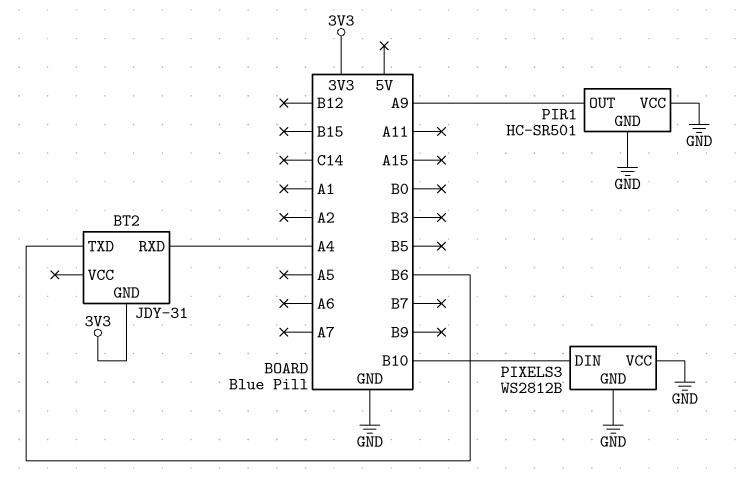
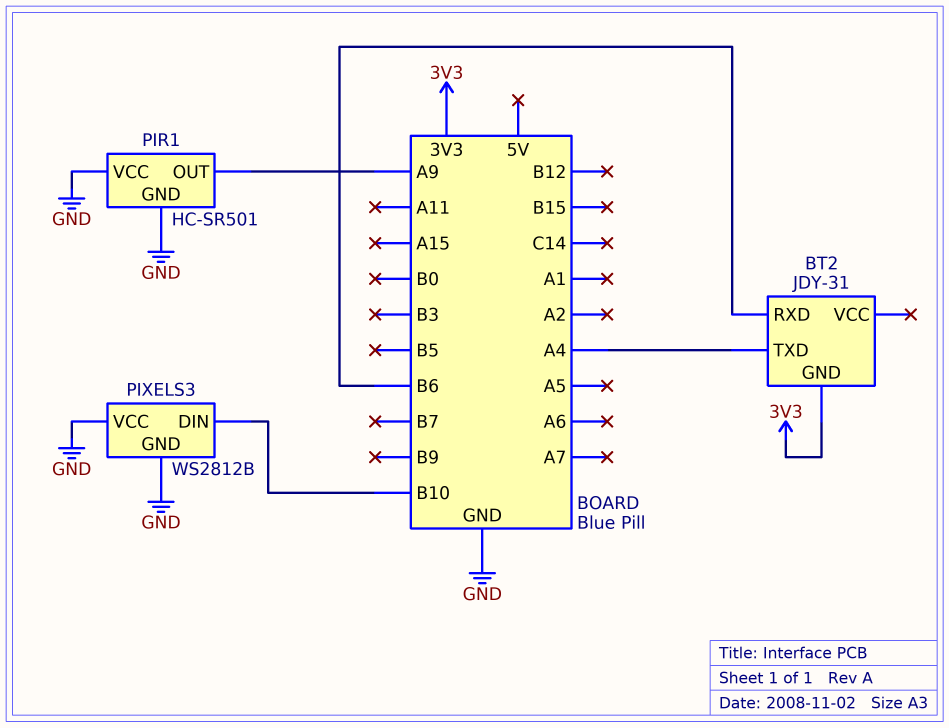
BT2 pin RXD: A4 -> B6
BT2 pin TXD: B6 -> A4

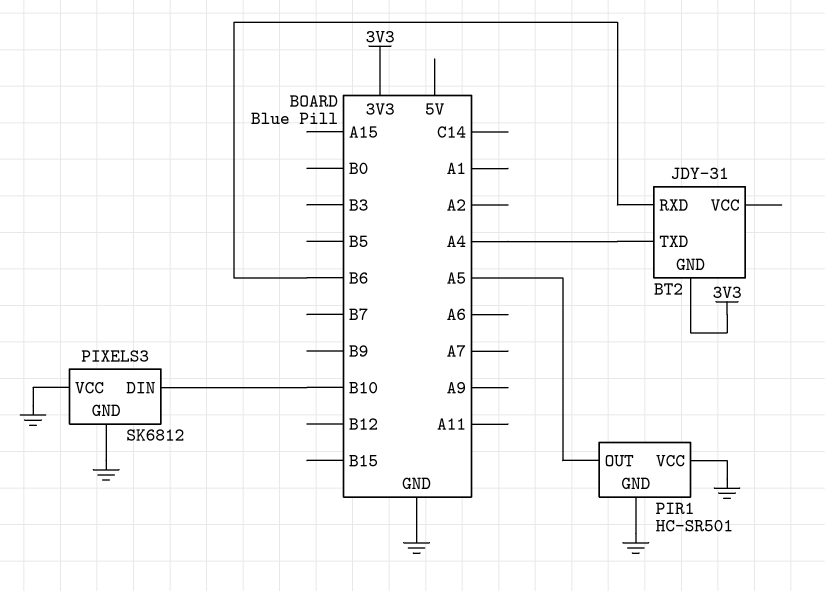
PIR1 pin OUT: A9 -> A5
PIXELS3: WS2812B -> SK6812

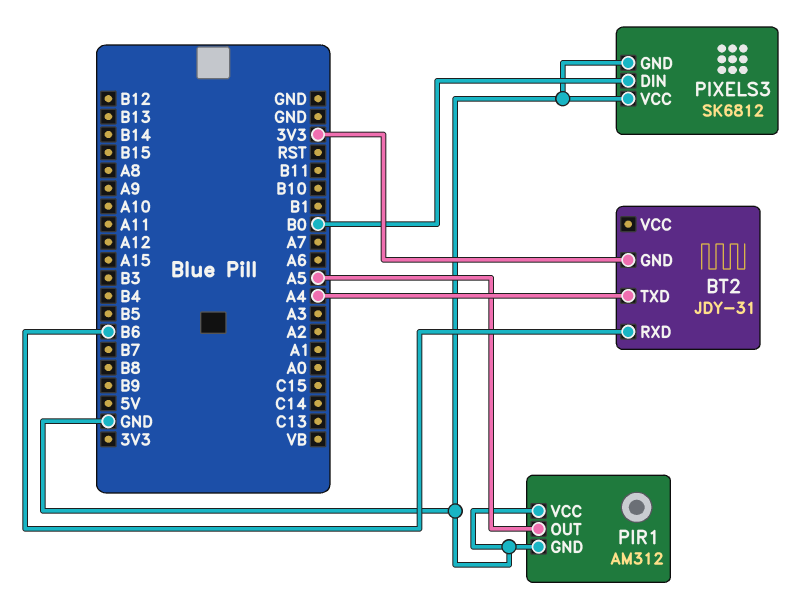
PIR1: HC-SR501 -> AM312
PIXELS3 pin DIN: B10 -> B0

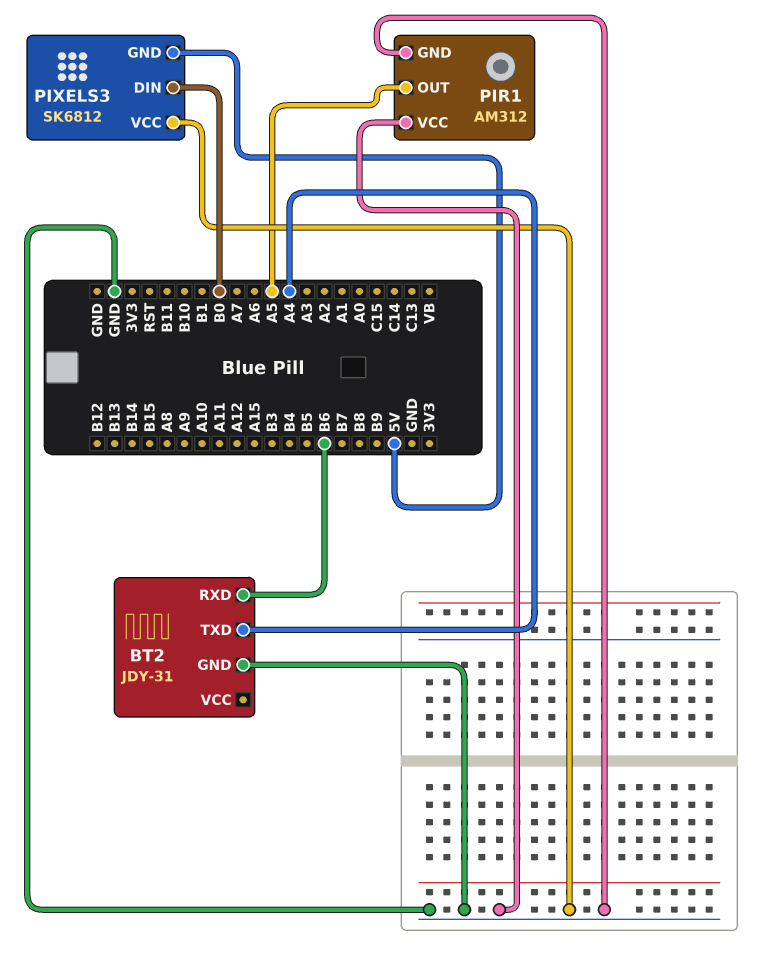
BT2 pin GND: 3V3 -> GND
PIXELS3 pin GND: GND -> 5V

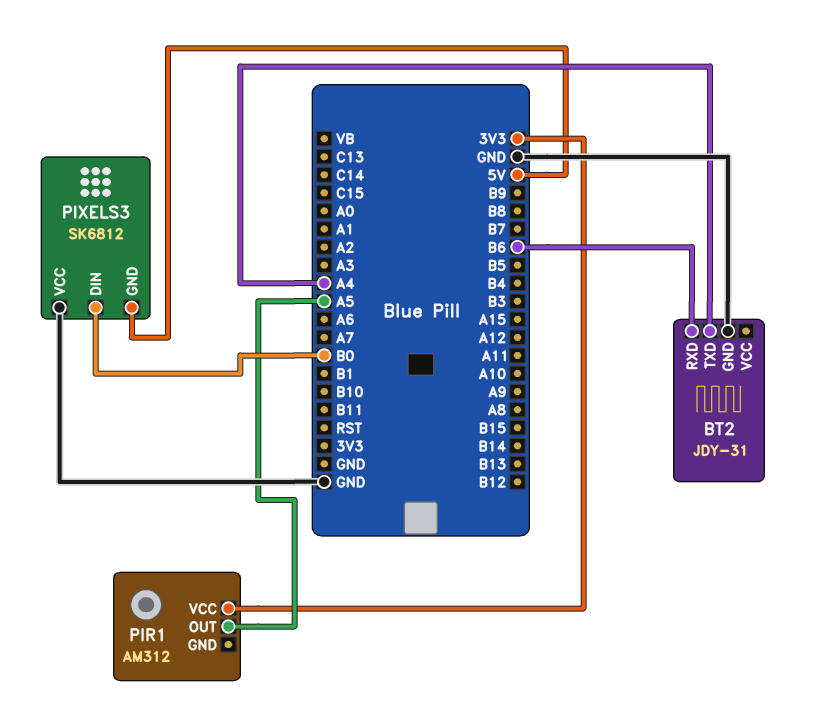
PIR1 pin GND: GND -> none
PIR1 pin VCC: GND -> 3V3

